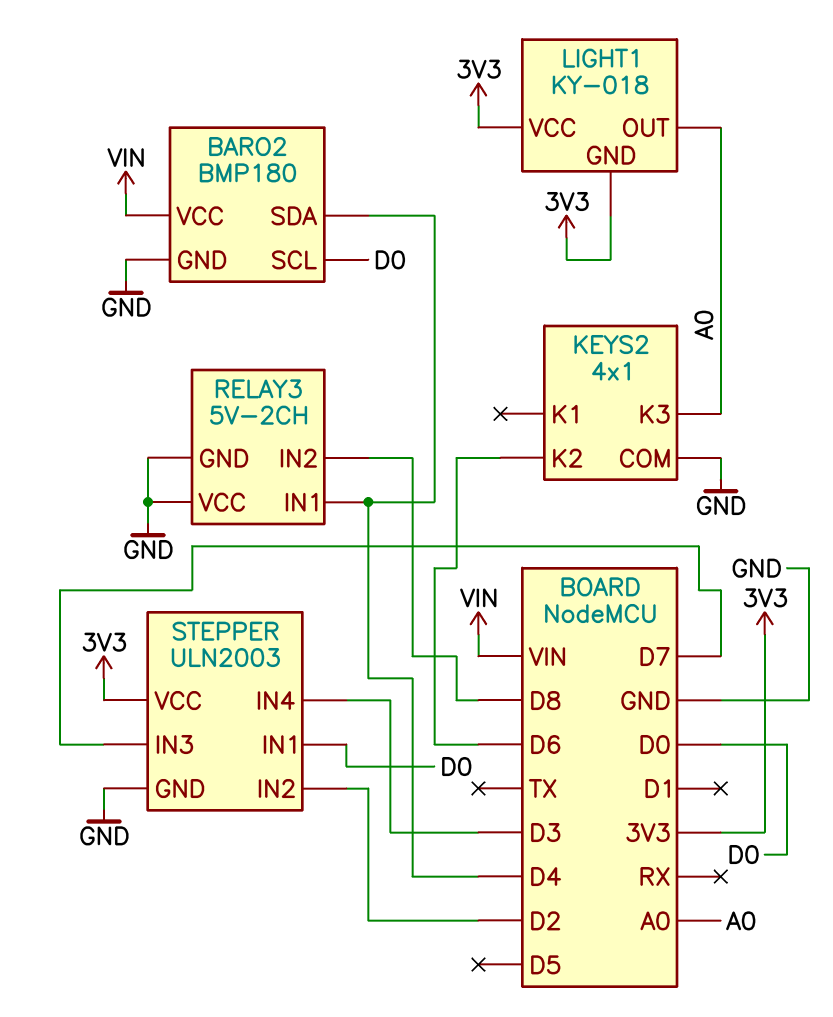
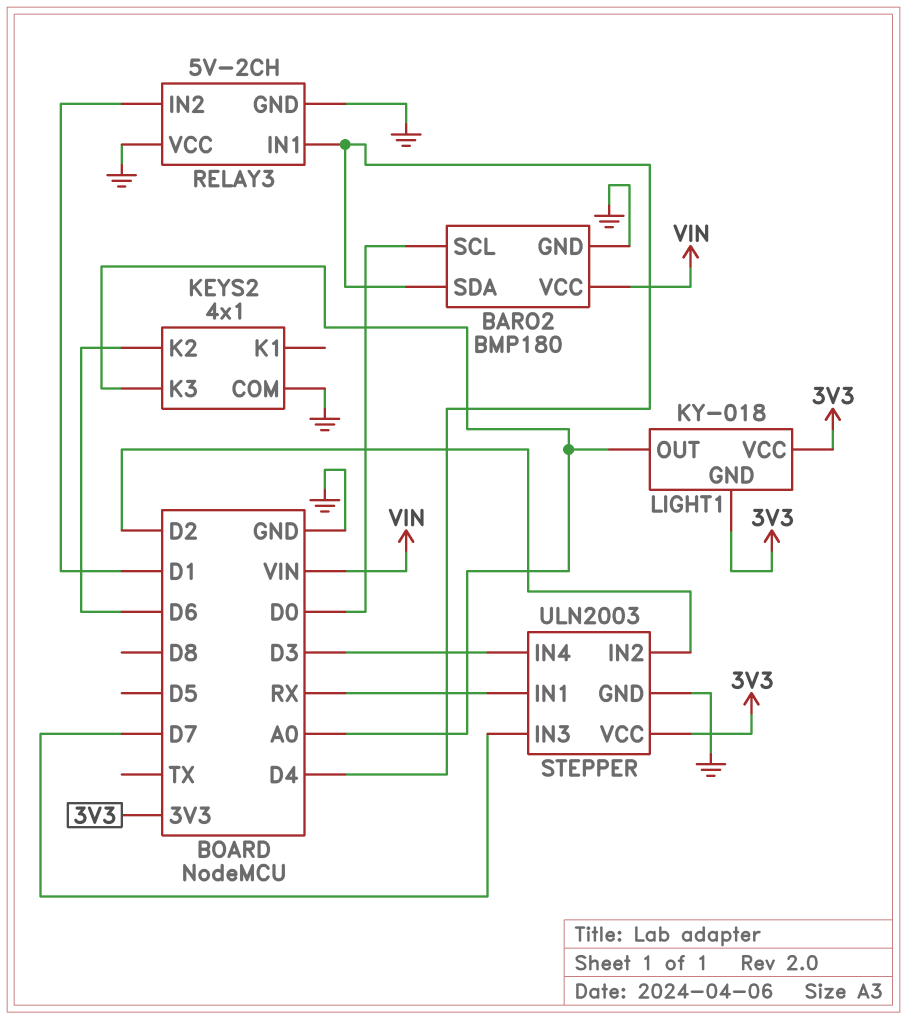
RELAY3 pin IN2: D8 -> D1
STEPPER pin IN1: D0 -> RX

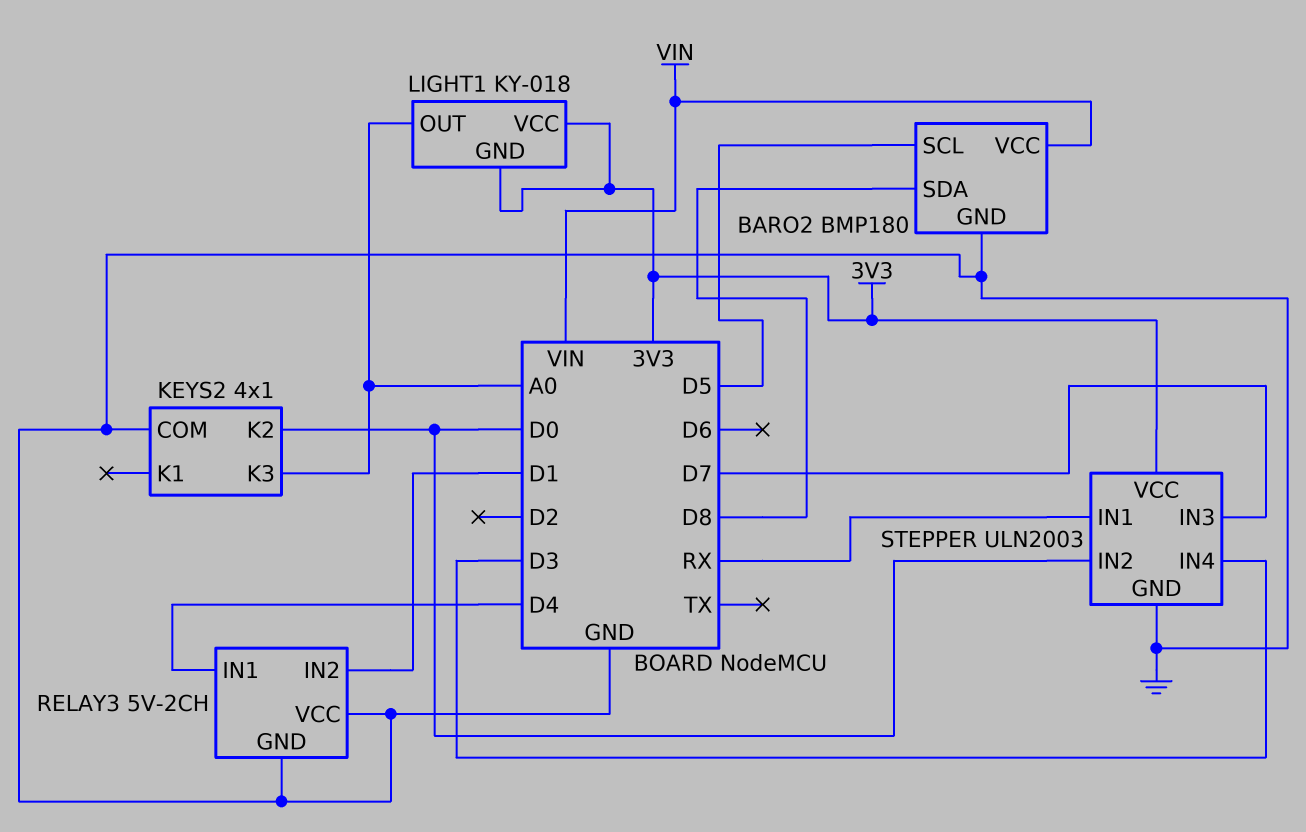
BARO2 pin SCL: D0 -> D5
BARO2 pin SDA: D4 -> D8
KEYS2 pin K2: D6 -> D0
STEPPER pin IN2: D2 -> D0

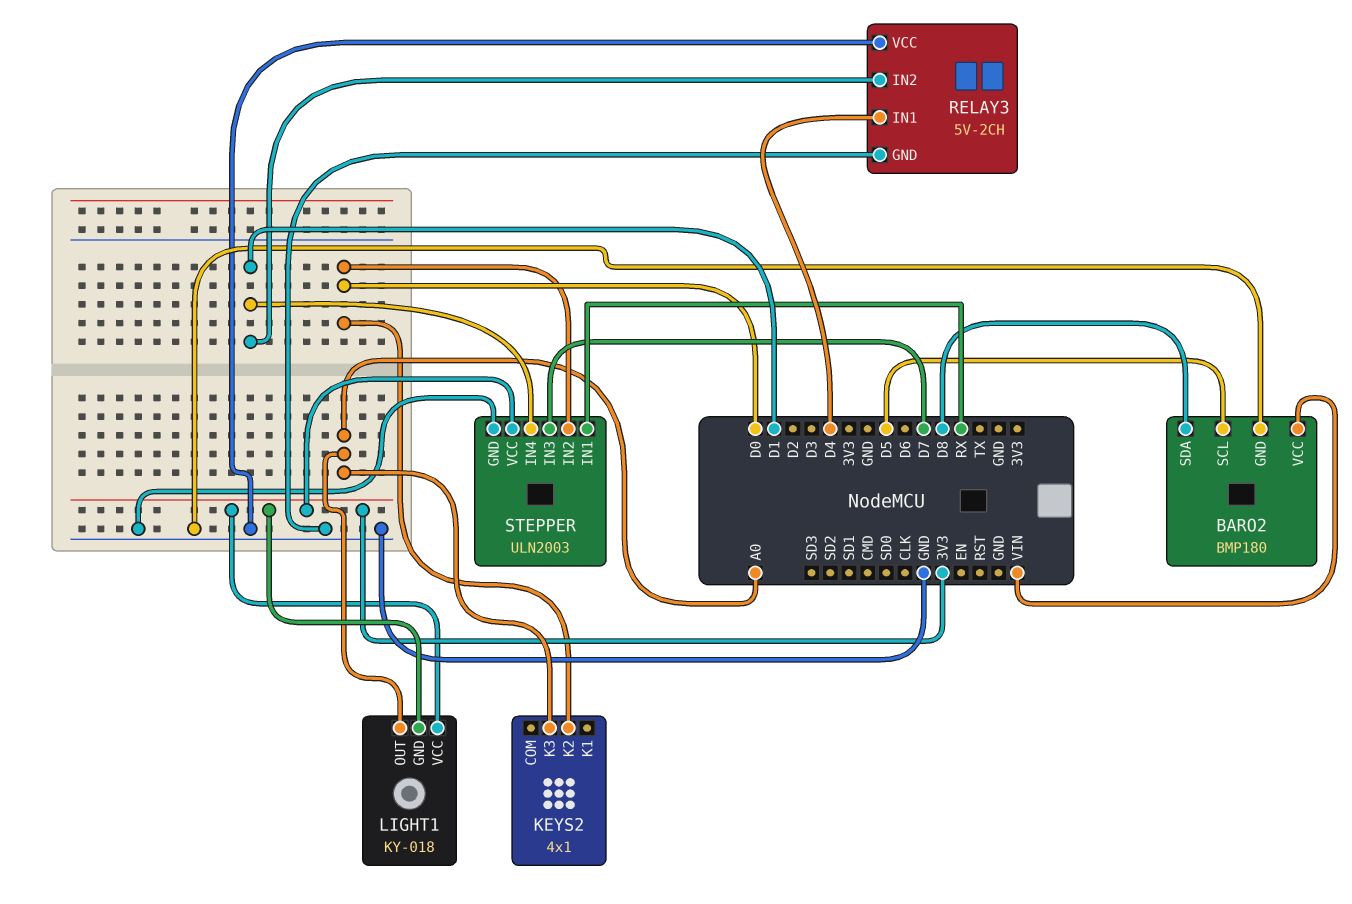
KEYS2 pin COM: GND -> none
STEPPER pin IN4: D3 -> D1

